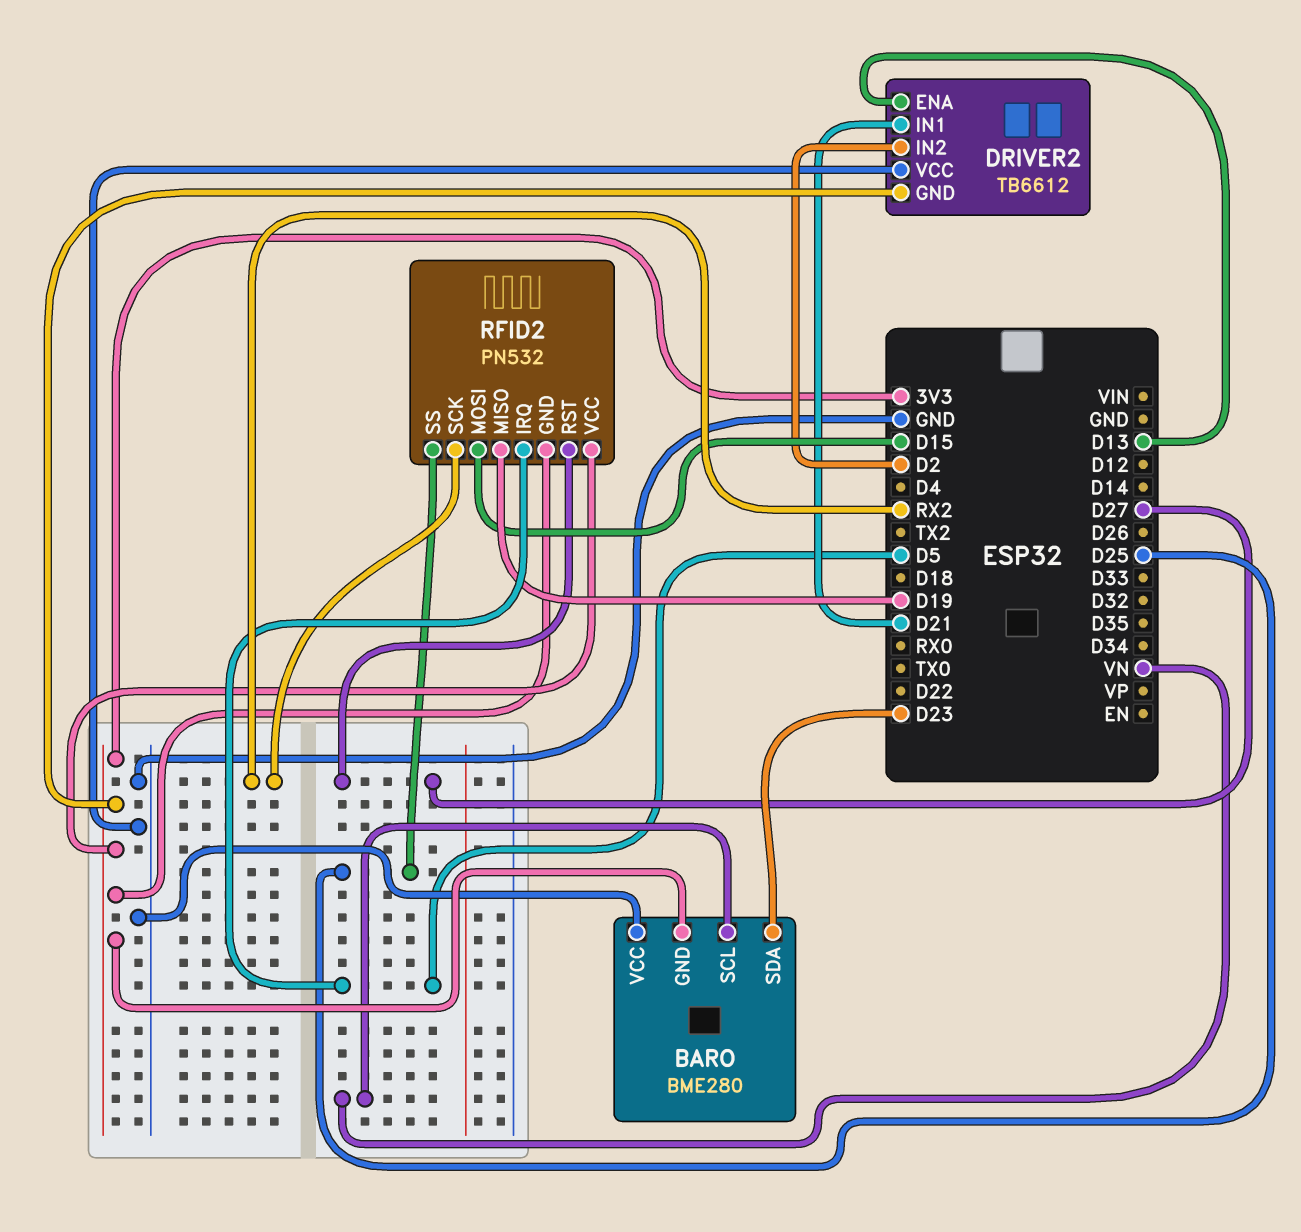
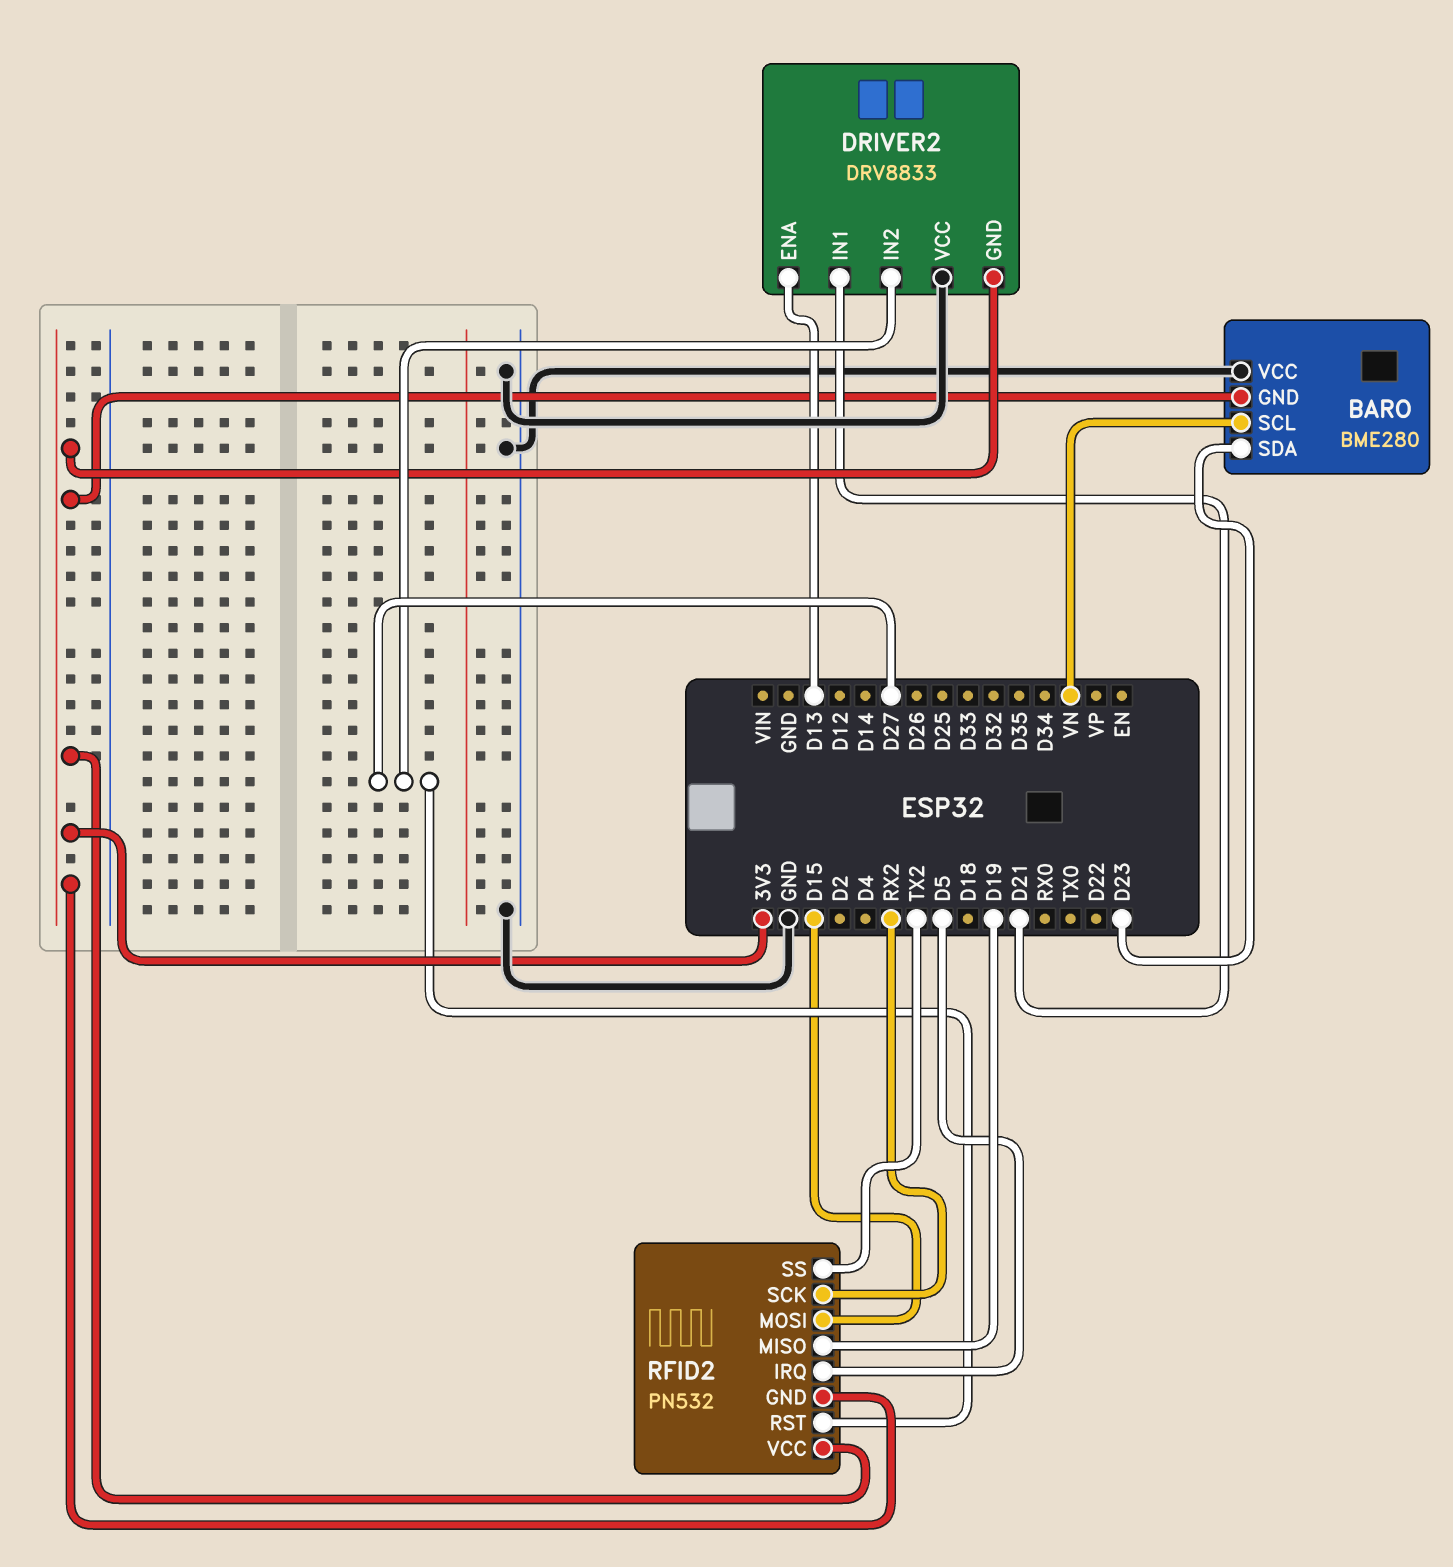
DRIVER2: TB6612 -> DRV8833
DRIVER2 pin IN2: D2 -> D27
RFID2 pin SS: D25 -> TX2

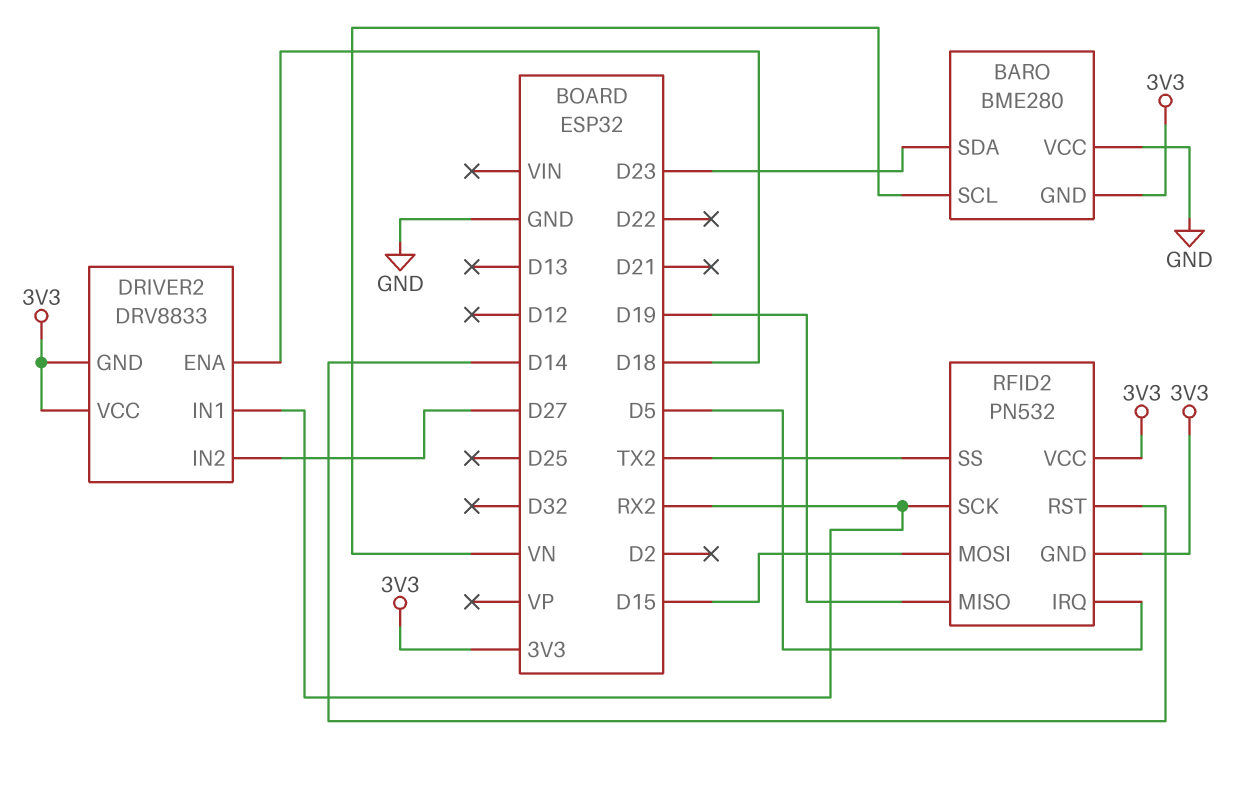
DRIVER2 pin ENA: D13 -> D18
DRIVER2 pin IN1: D21 -> RX2
DRIVER2 pin VCC: GND -> 3V3
RFID2 pin RST: D27 -> D14

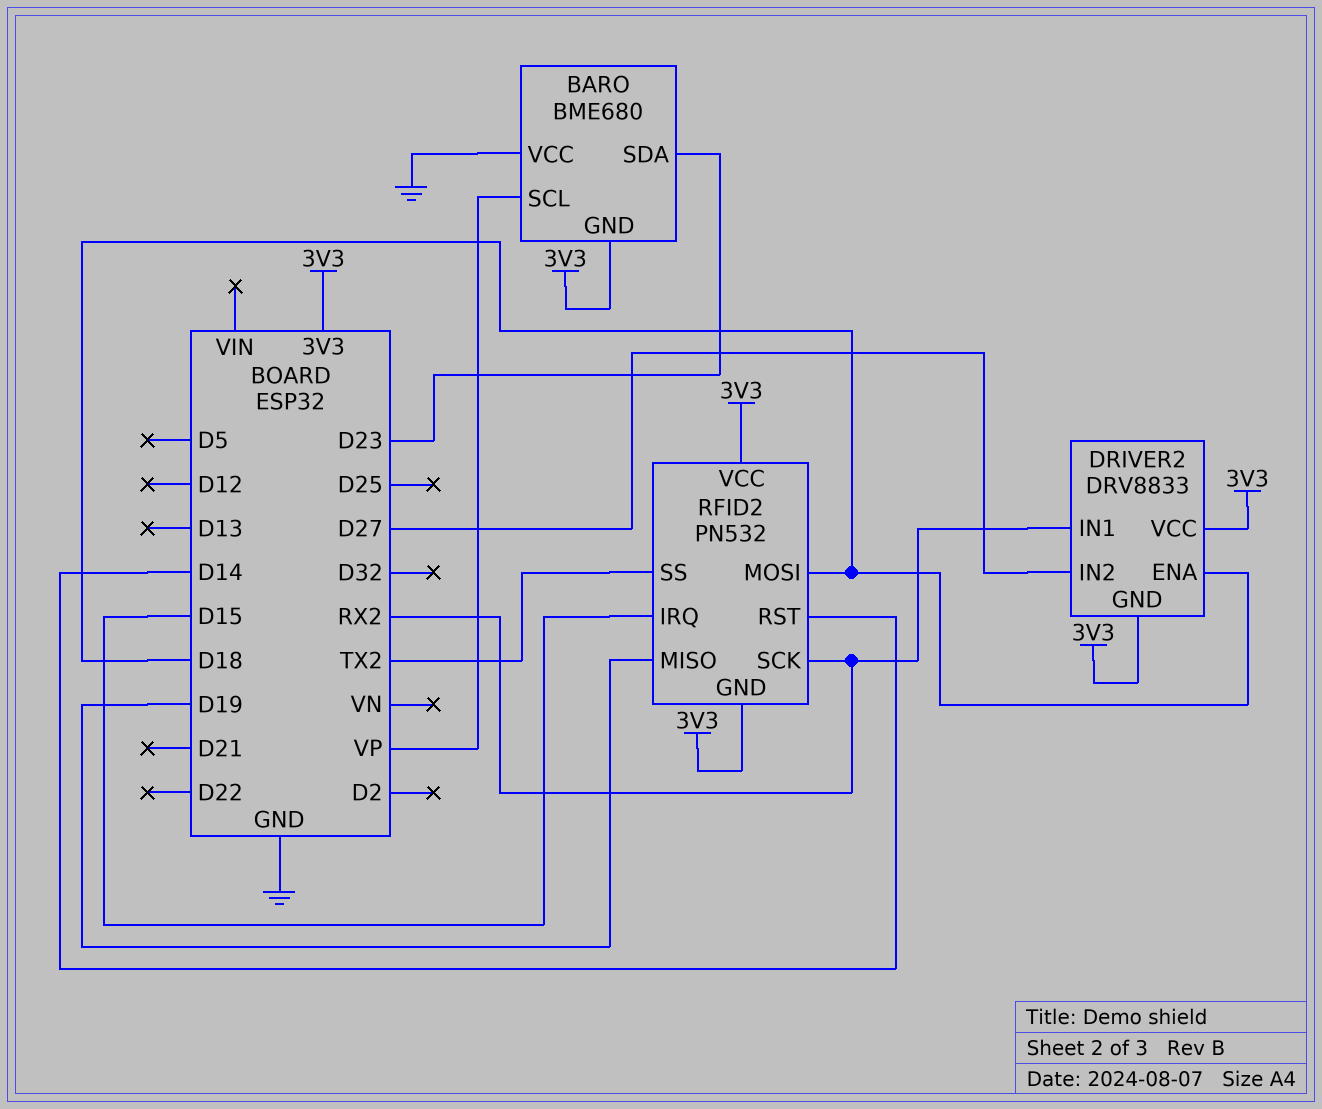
BARO: BME280 -> BME680
BARO pin SCL: VN -> VP
RFID2 pin IRQ: D5 -> D15
RFID2 pin MOSI: D15 -> D18

